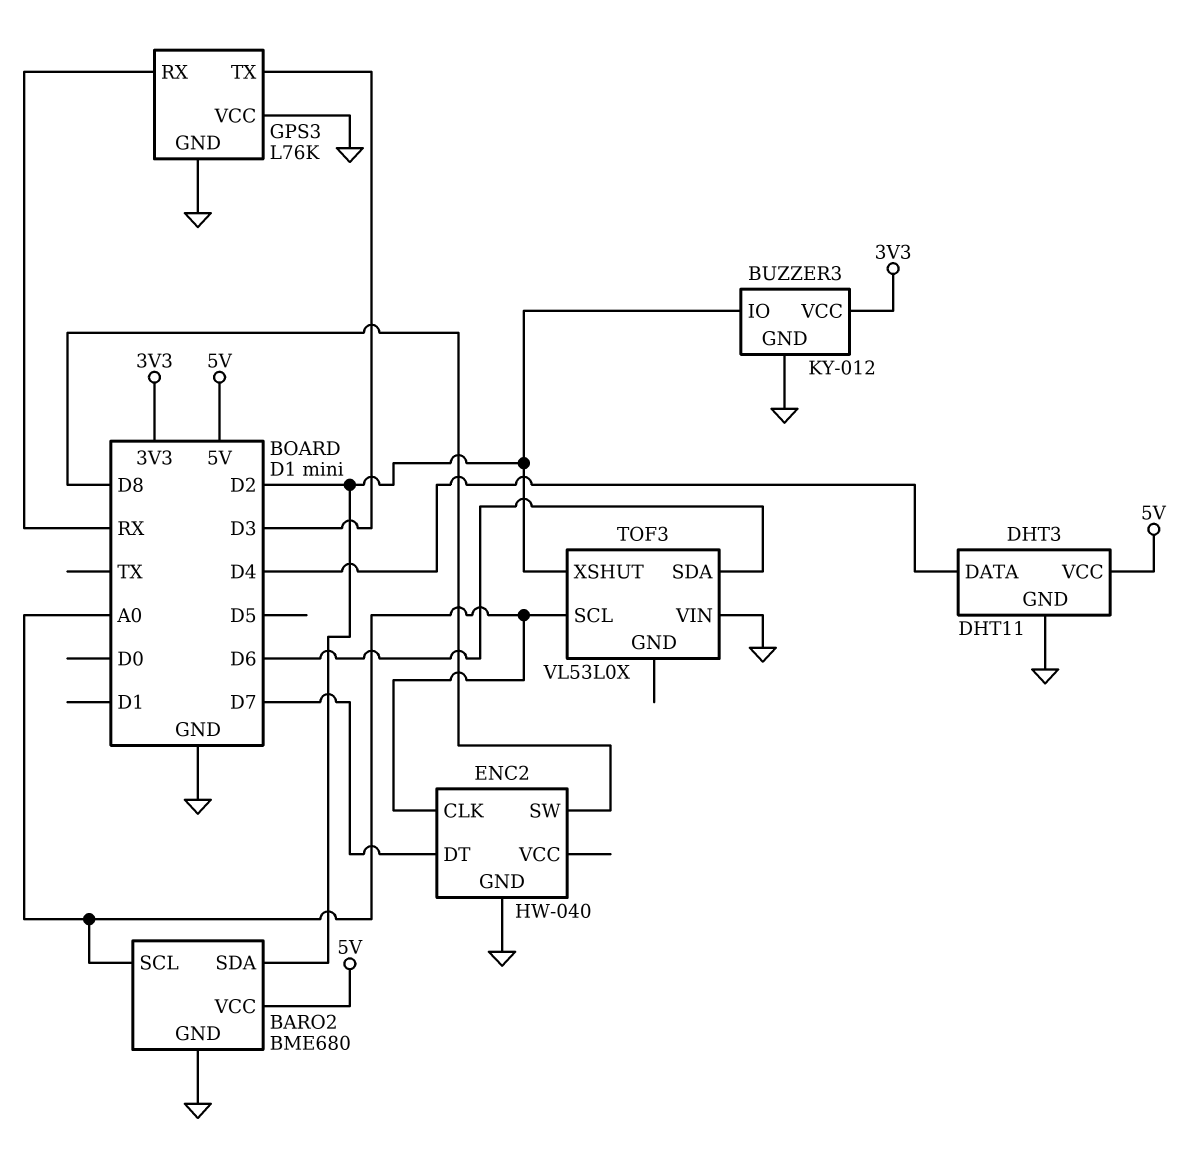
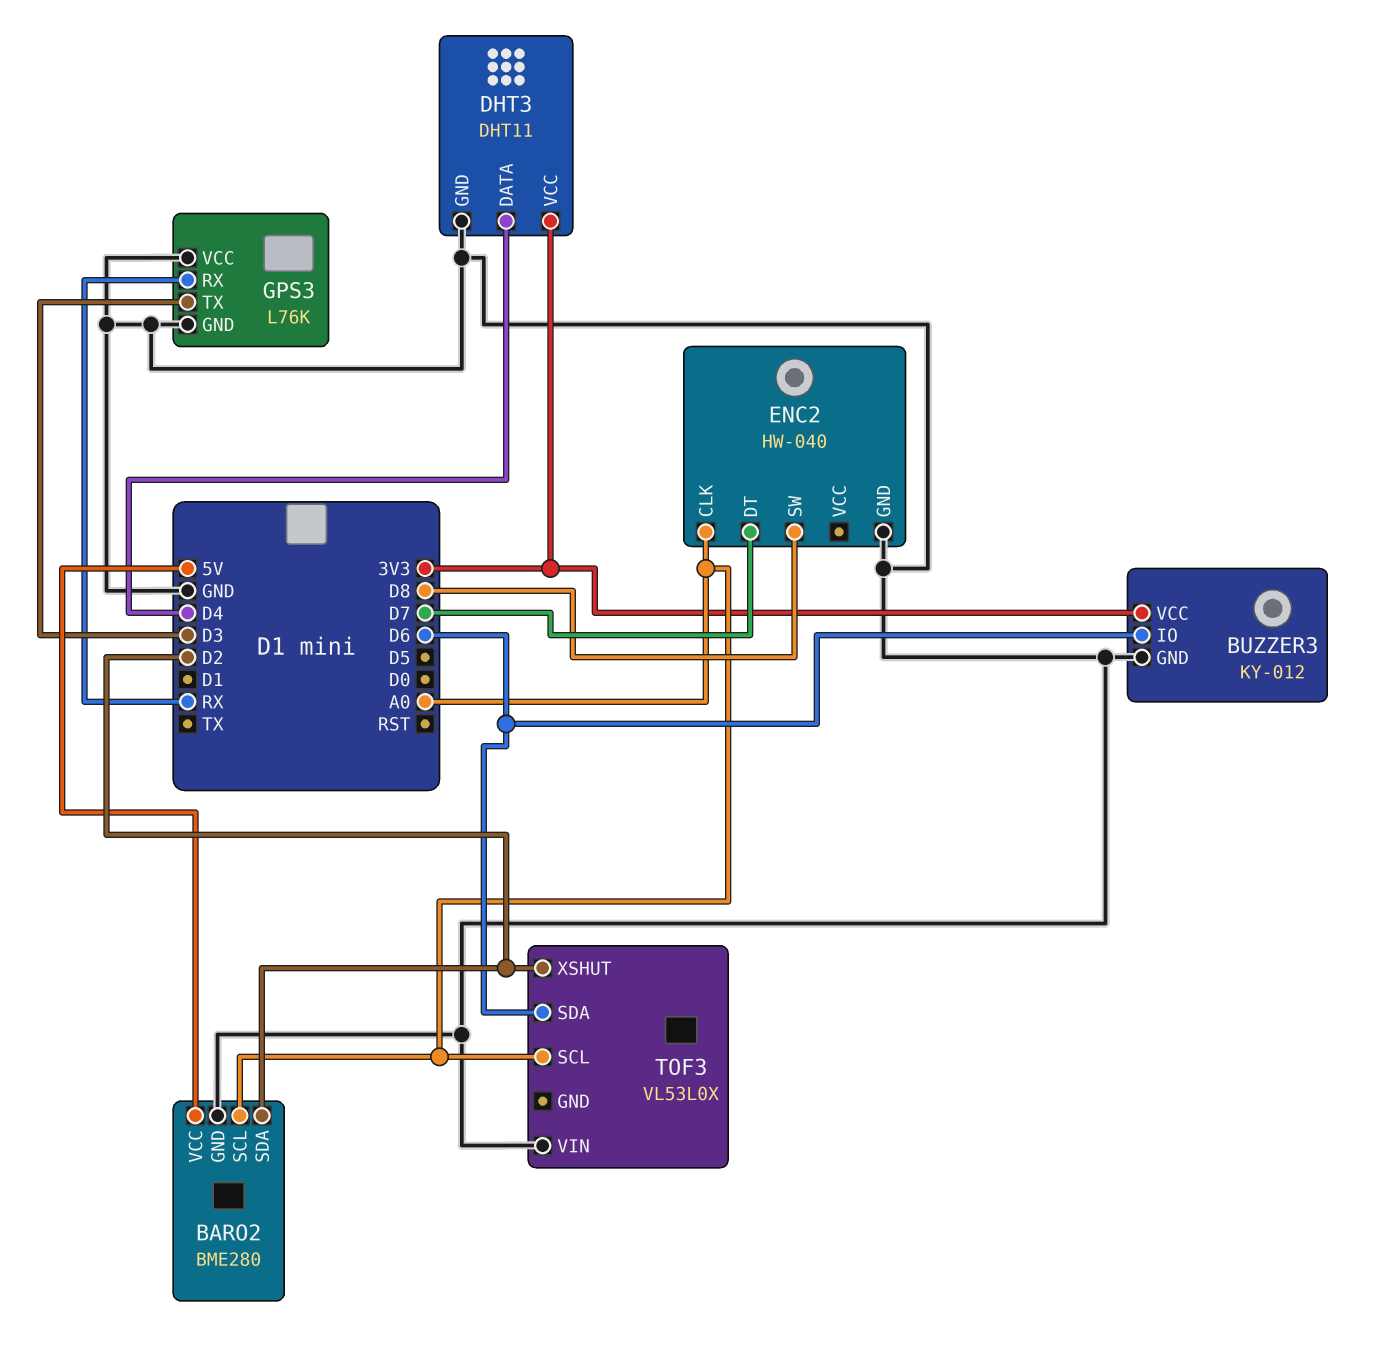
BARO2: BME680 -> BME280
BUZZER3 pin IO: D2 -> D6
DHT3 pin VCC: 5V -> 3V3

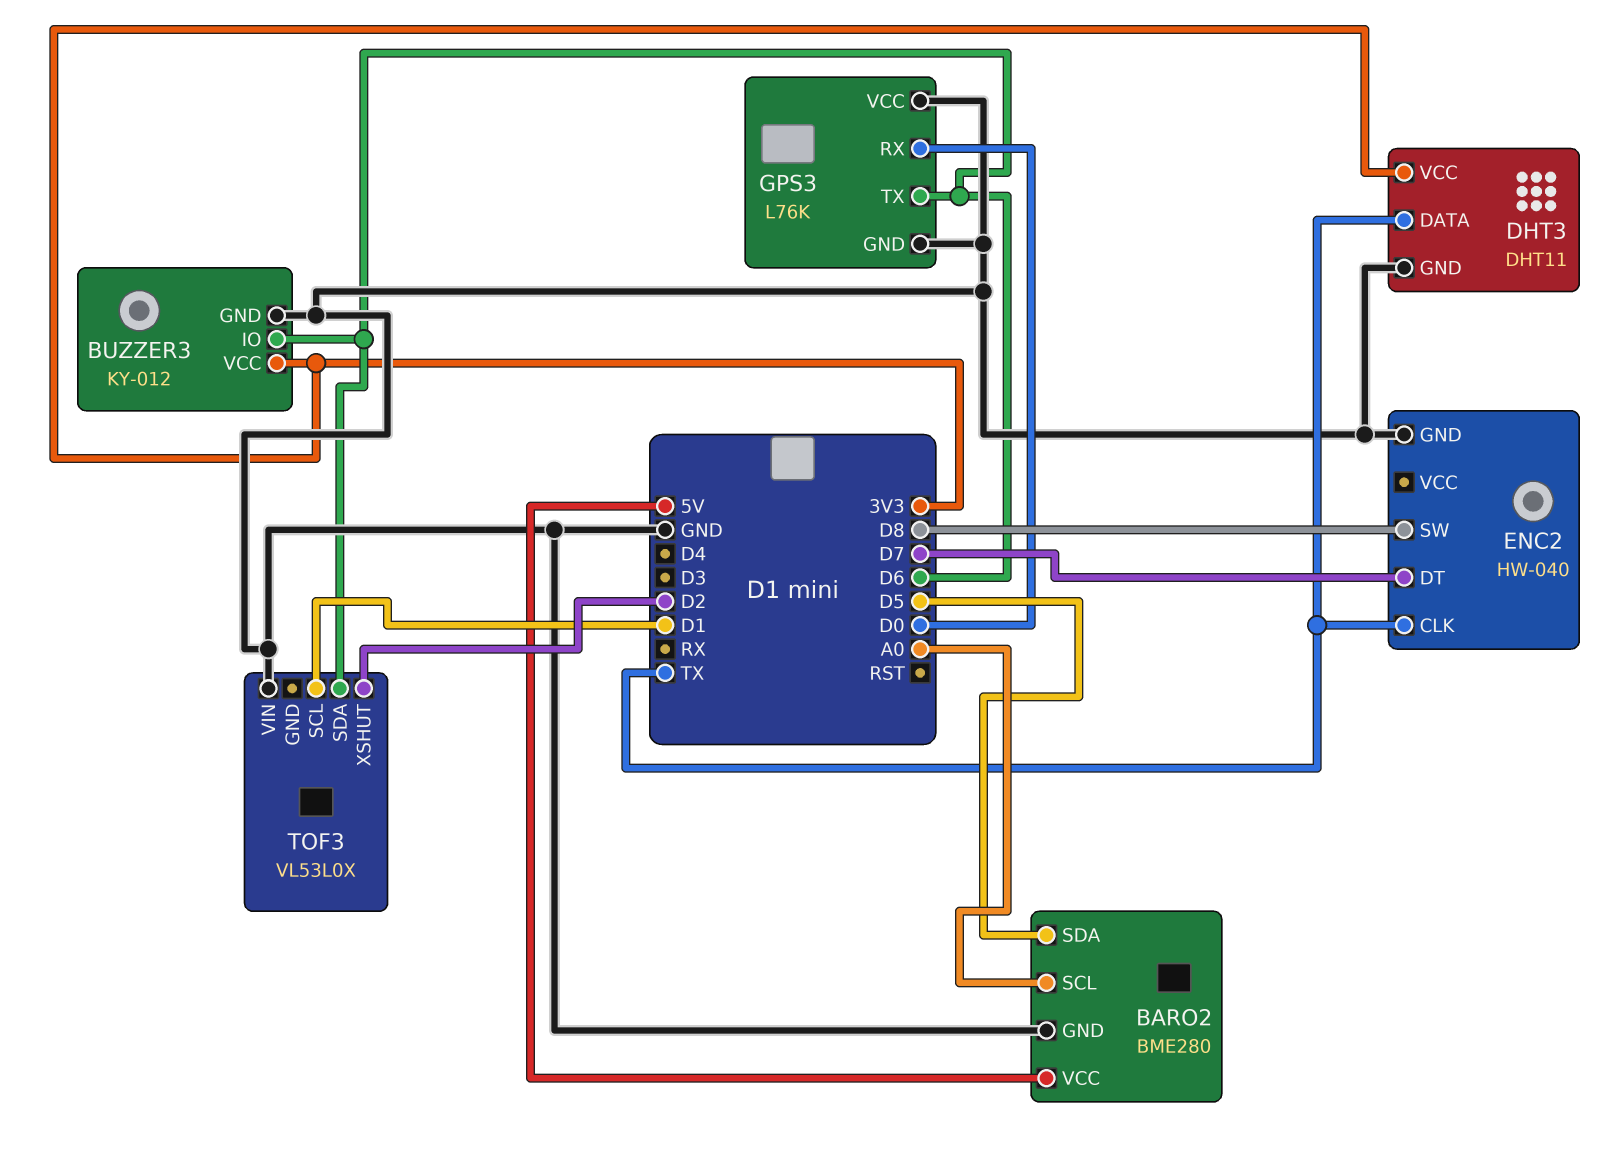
BARO2 pin SDA: D2 -> D5
DHT3 pin DATA: D4 -> TX
ENC2 pin CLK: A0 -> TX
GPS3 pin RX: RX -> D0
GPS3 pin TX: D3 -> D6
TOF3 pin SCL: A0 -> D1

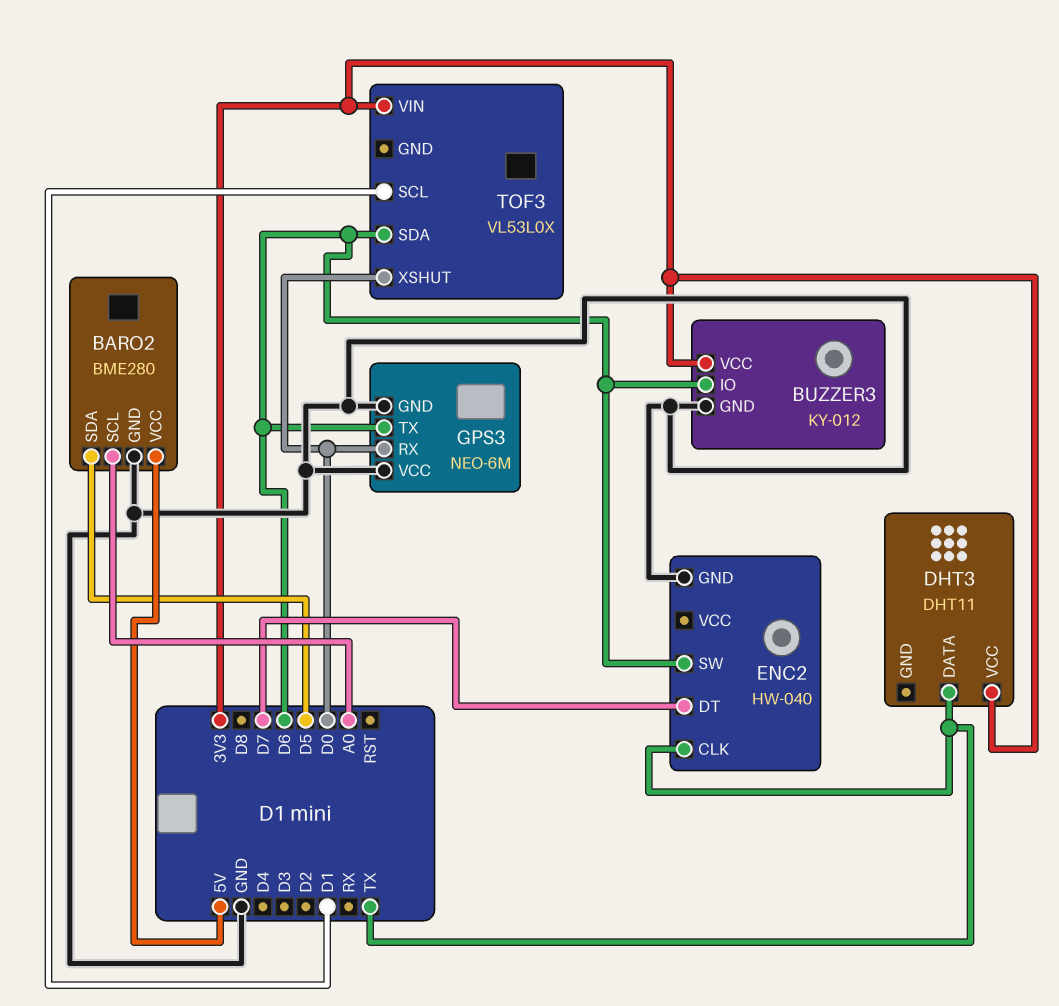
DHT3 pin GND: GND -> none
ENC2 pin SW: D8 -> D6
GPS3: L76K -> NEO-6M
TOF3 pin VIN: GND -> 3V3
TOF3 pin XSHUT: D2 -> D0

